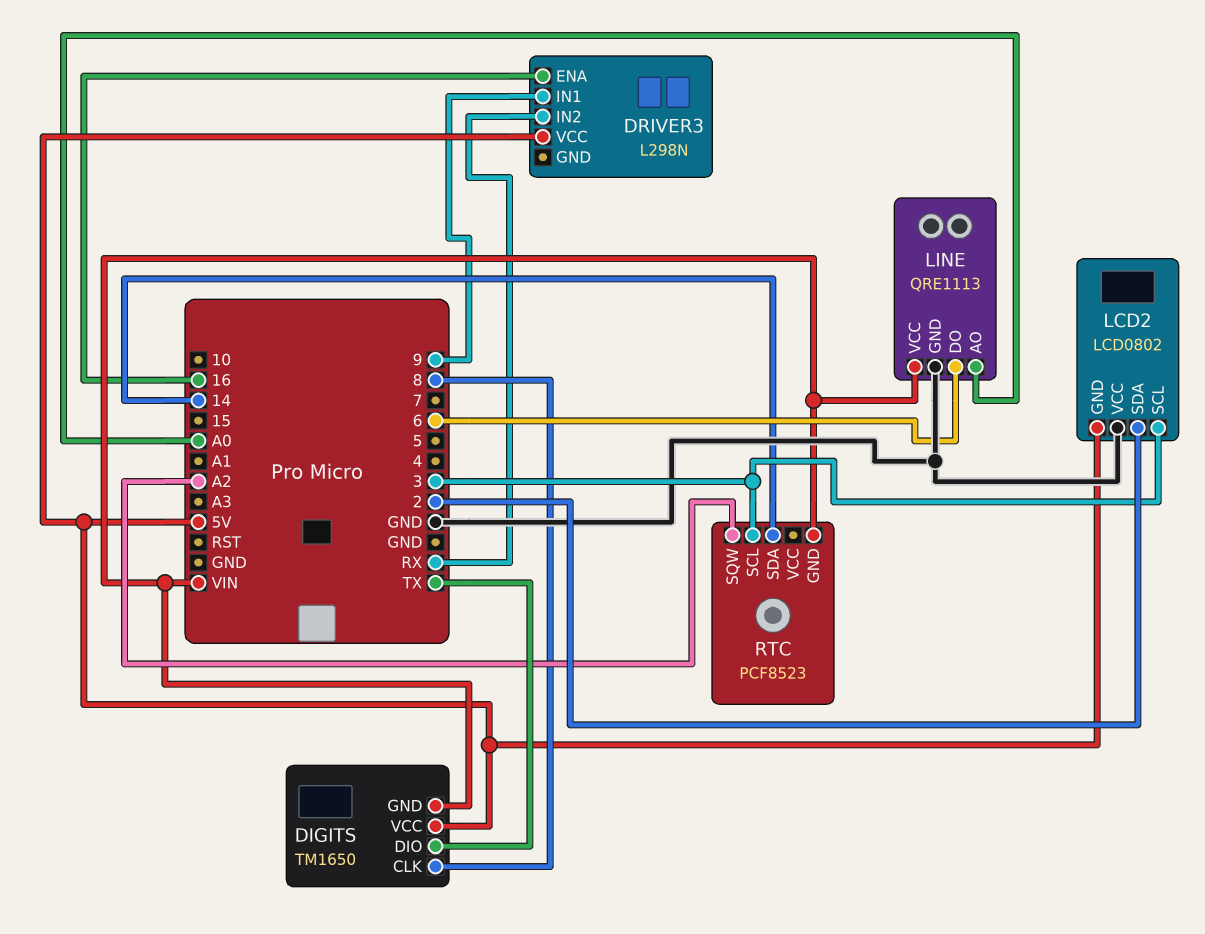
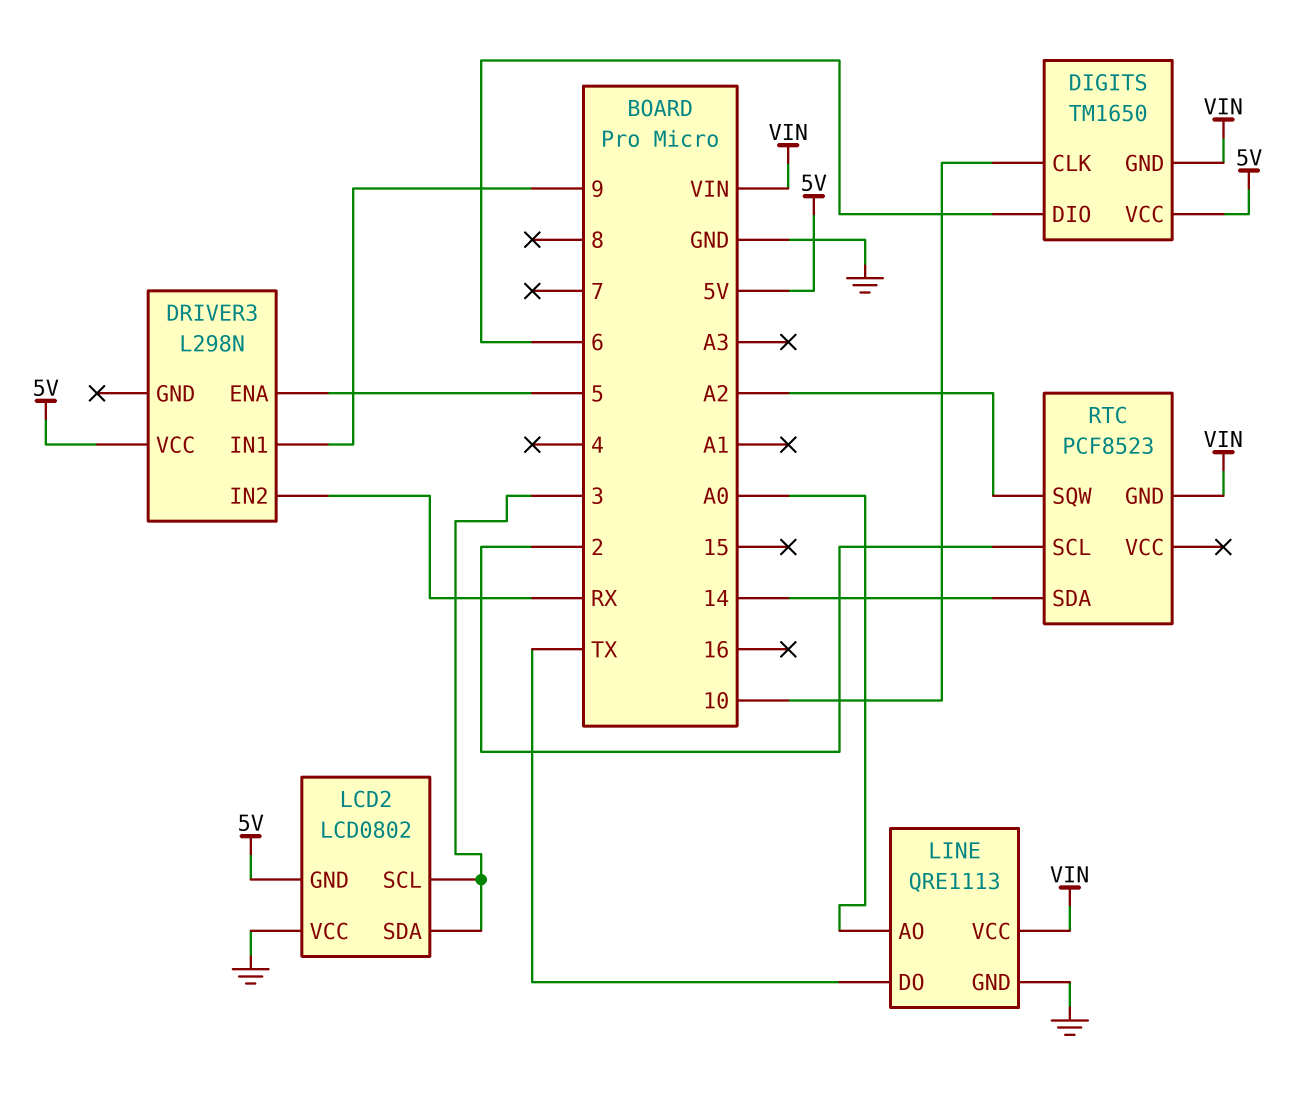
DIGITS pin CLK: 8 -> 10
DIGITS pin DIO: TX -> 6
DRIVER3 pin ENA: 16 -> 5
LCD2 pin SDA: 2 -> 3
LINE pin DO: 6 -> TX
RTC pin SCL: 3 -> 2

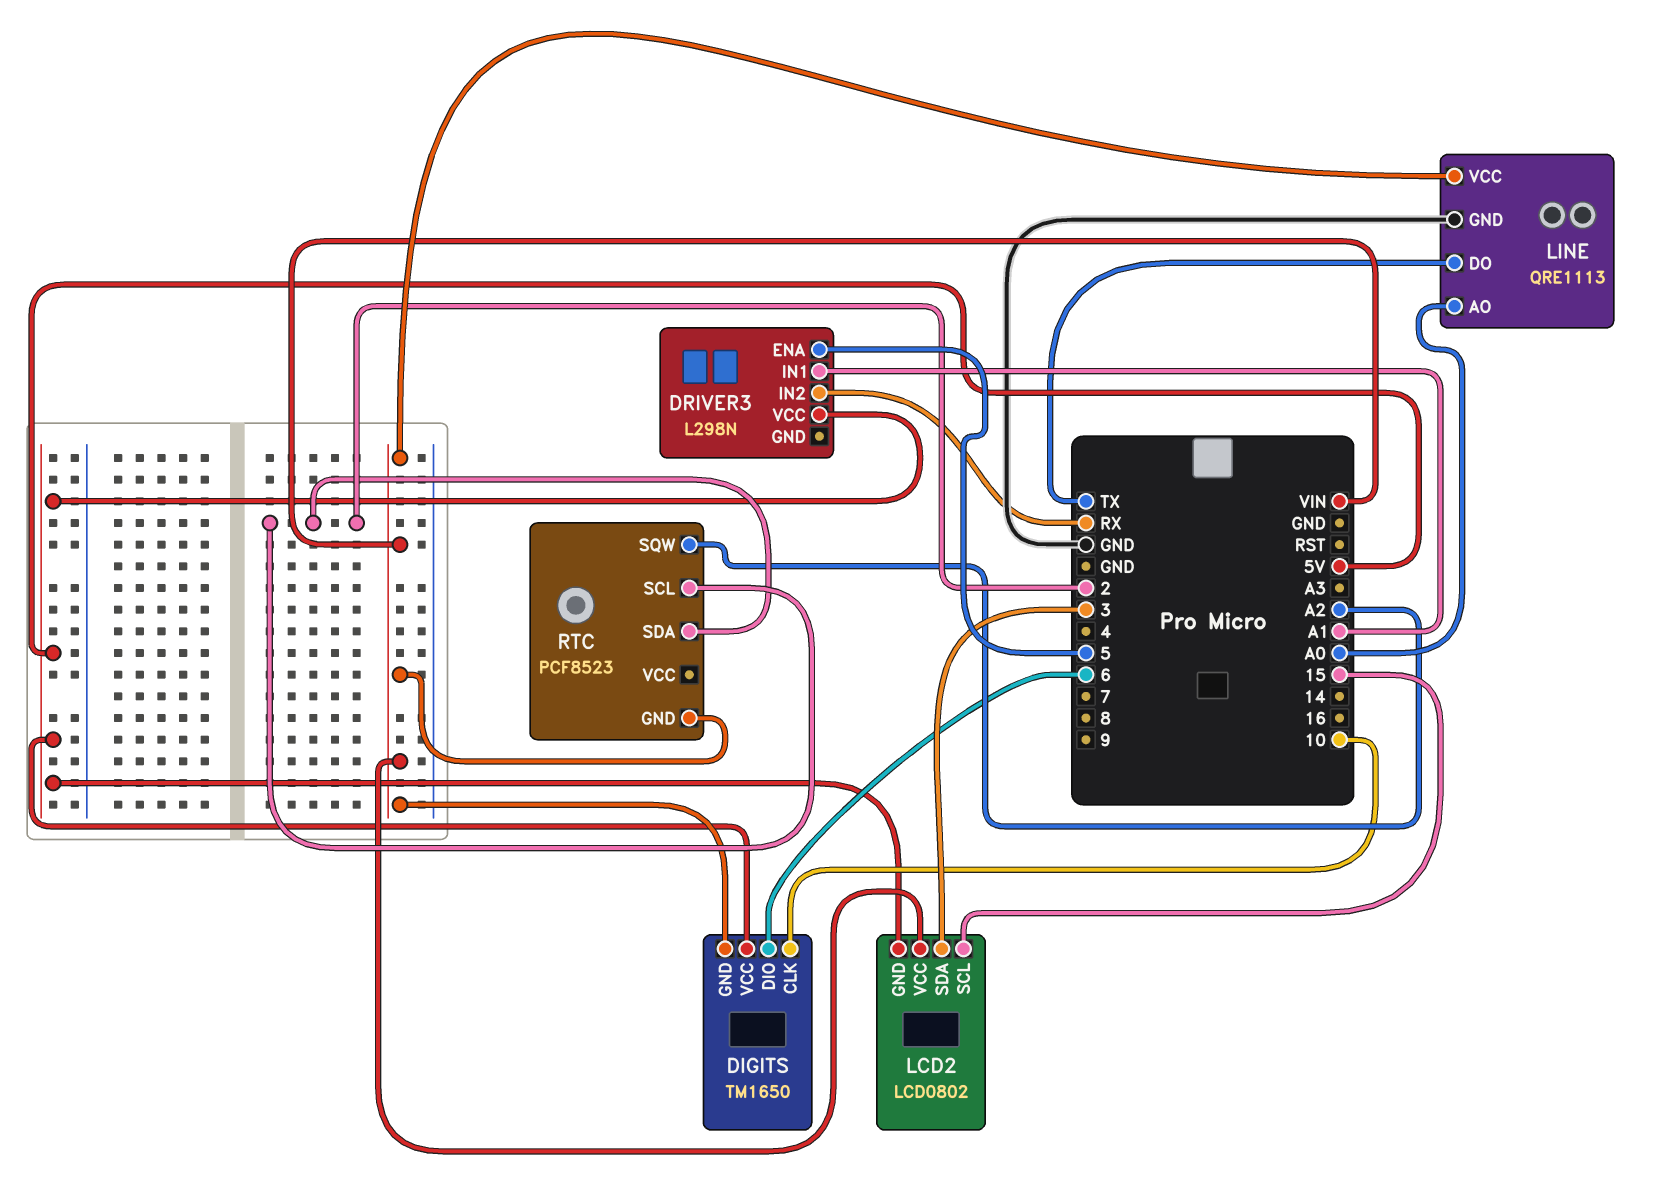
DRIVER3 pin IN1: 9 -> A1
LCD2 pin SCL: 3 -> 15
LCD2 pin VCC: GND -> VIN
RTC pin SDA: 14 -> 2

